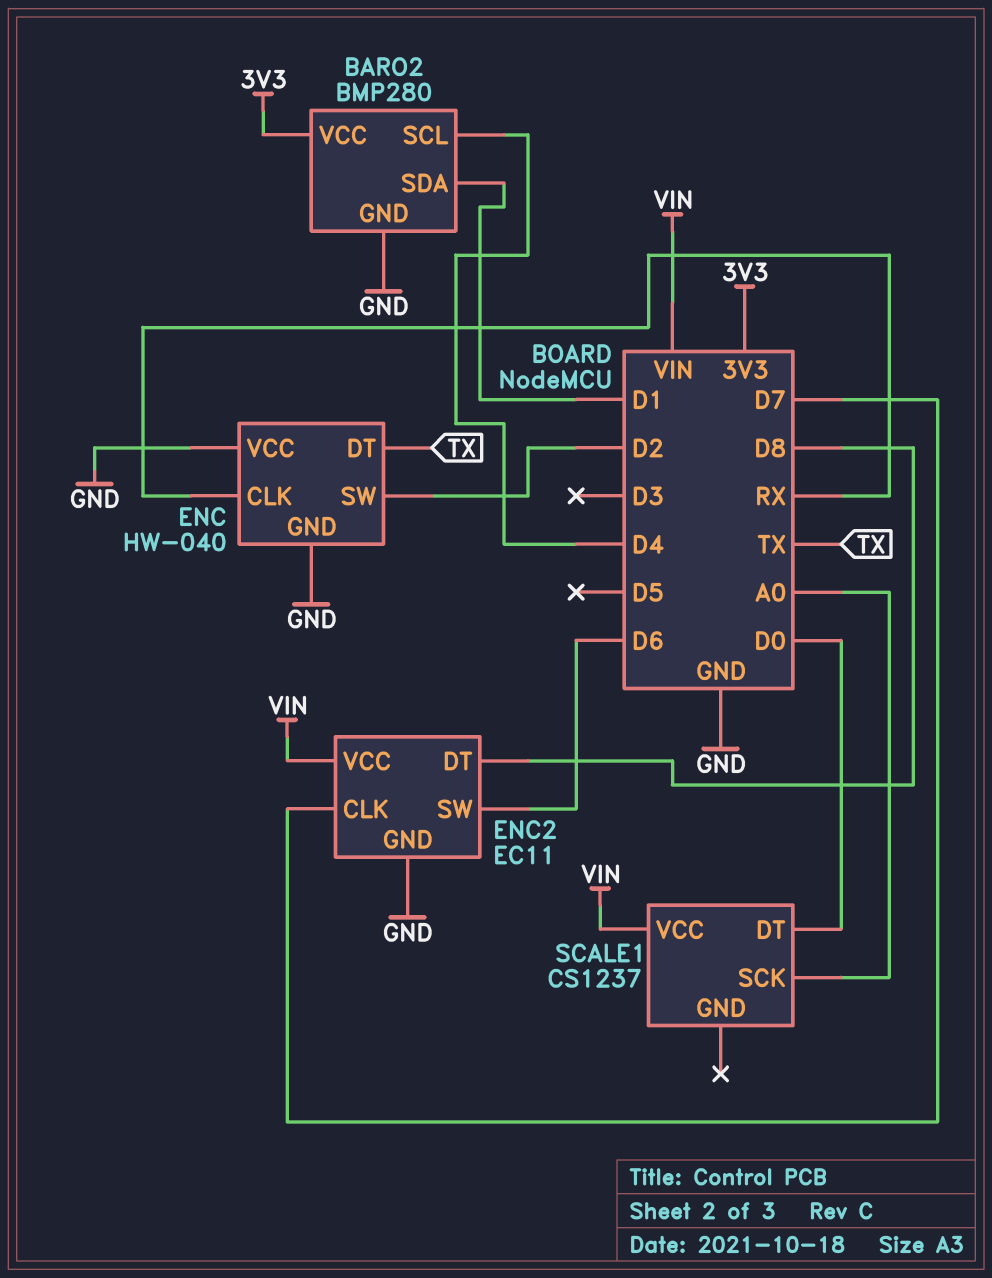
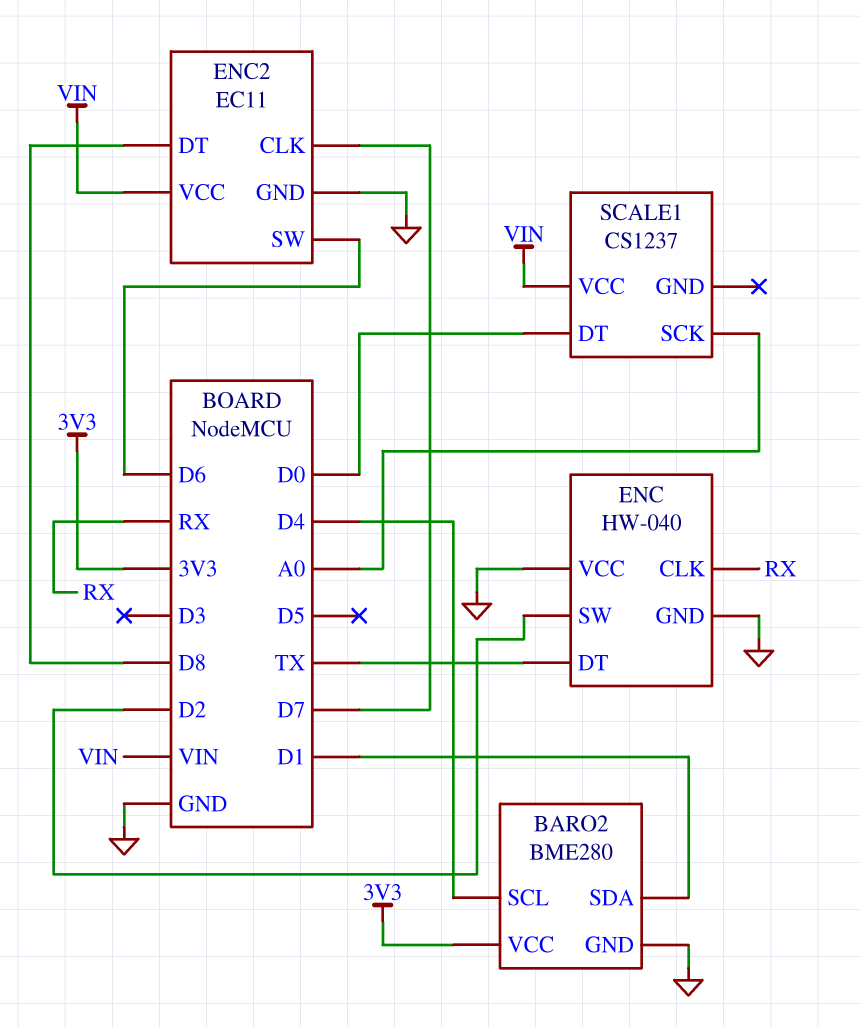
BARO2: BMP280 -> BME280

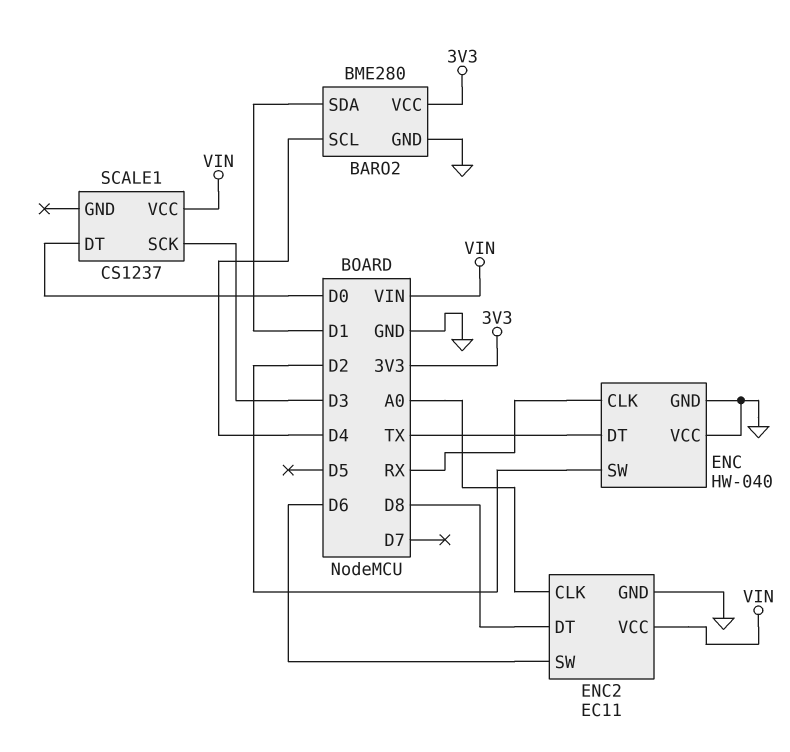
ENC2 pin CLK: D7 -> A0
SCALE1 pin SCK: A0 -> D3

